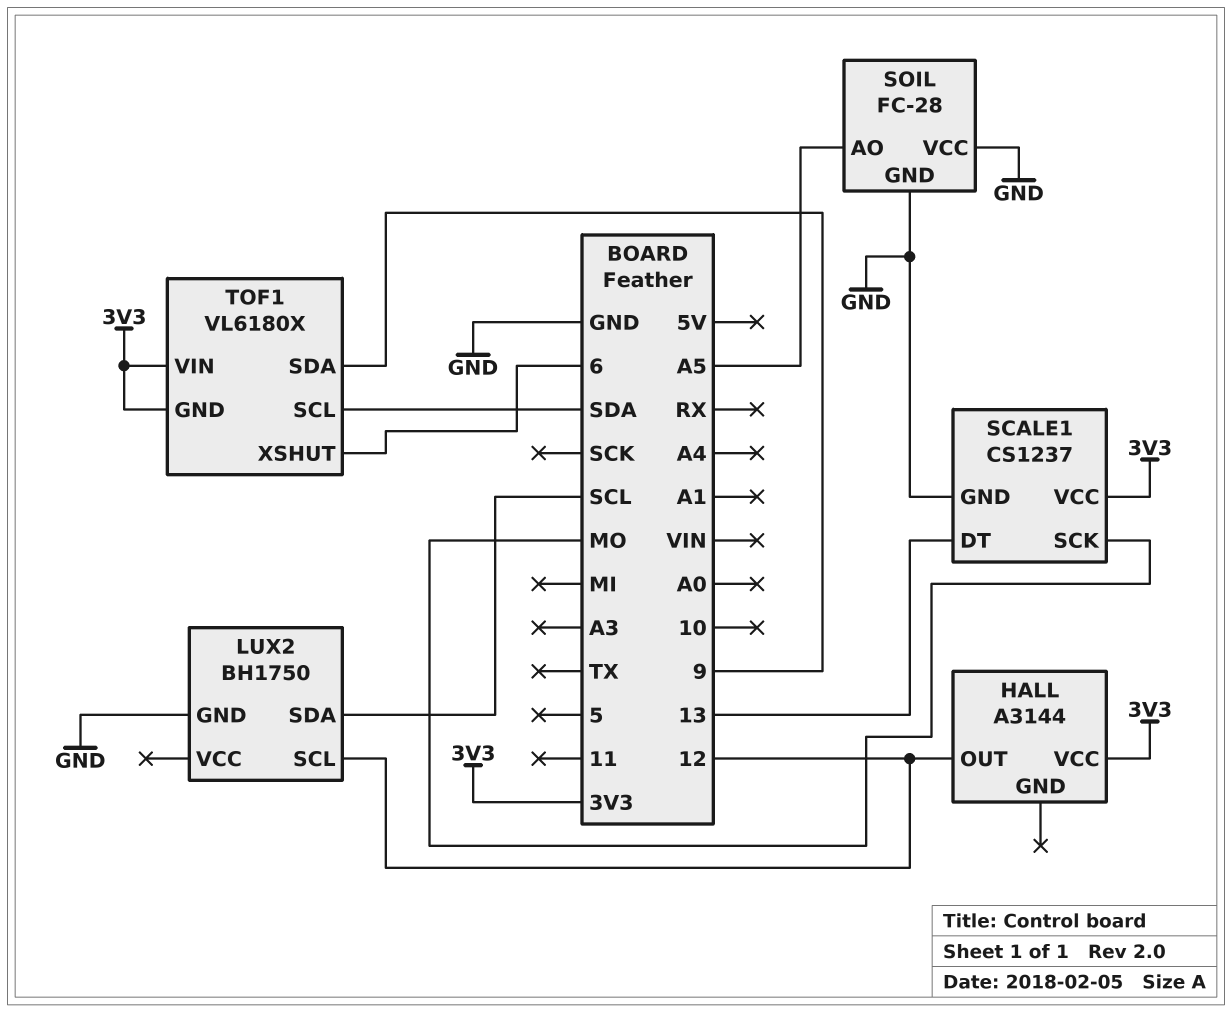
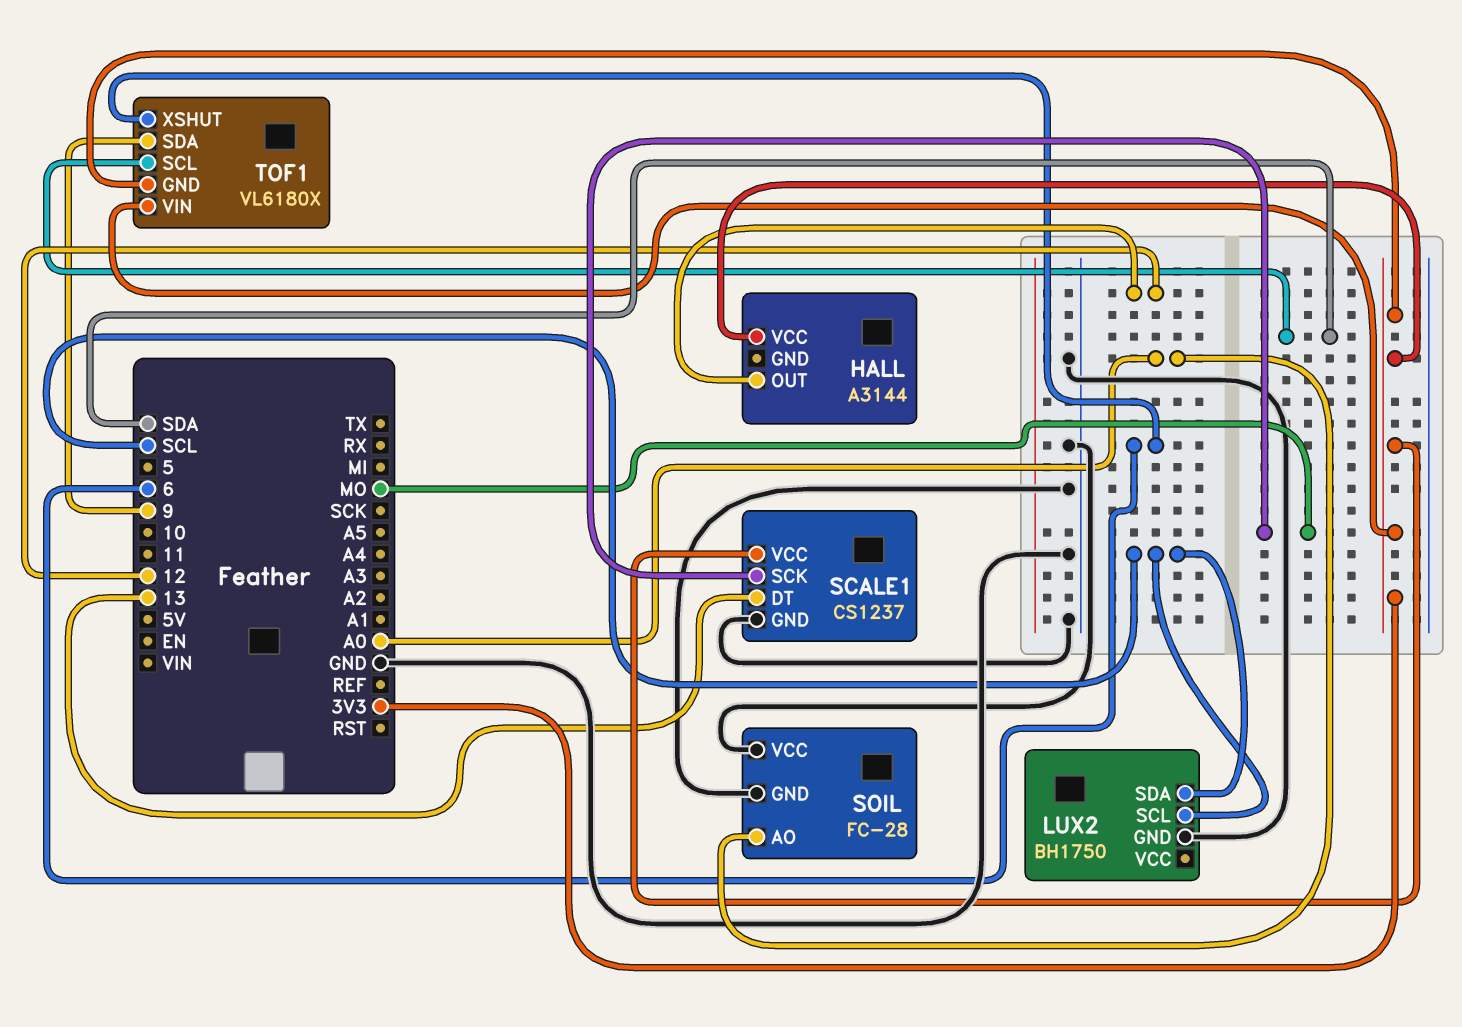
LUX2 pin SCL: 12 -> SCL
SOIL pin AO: A5 -> A0

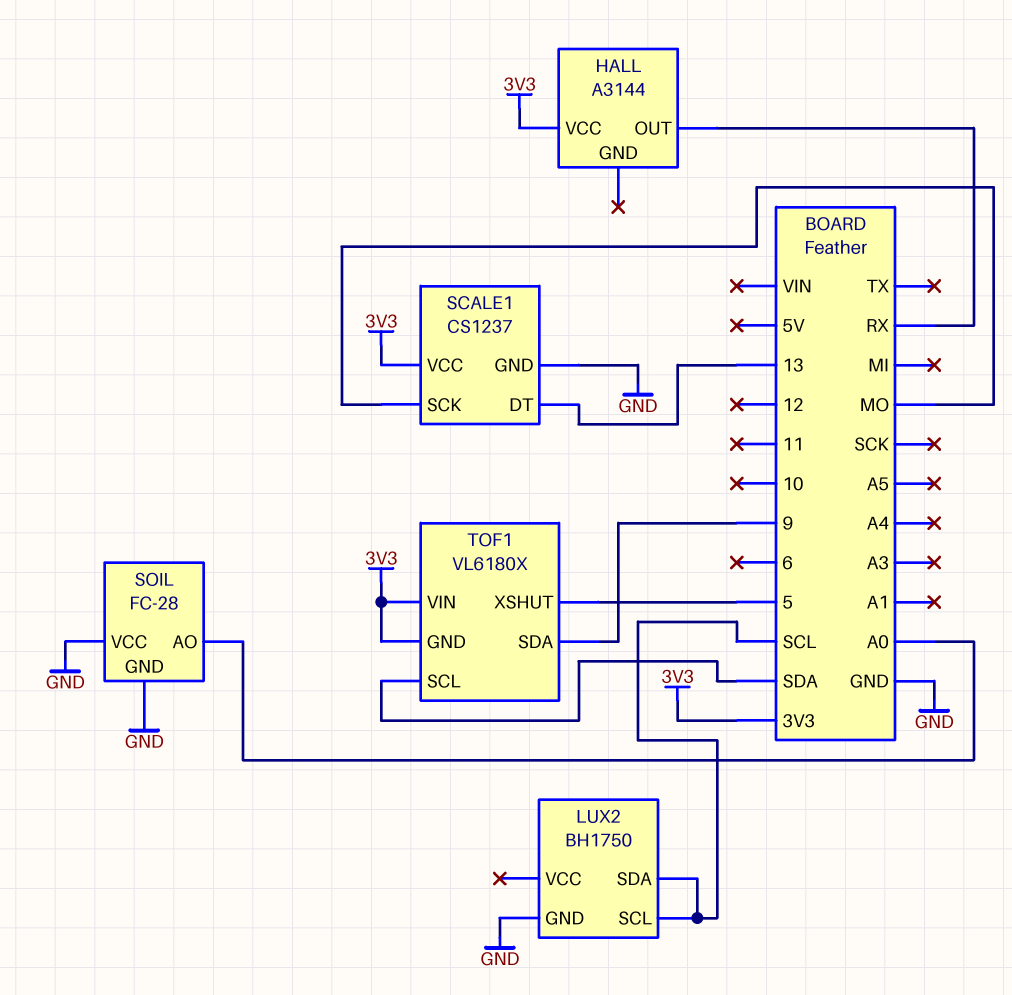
HALL pin OUT: 12 -> RX
TOF1 pin XSHUT: 6 -> 5

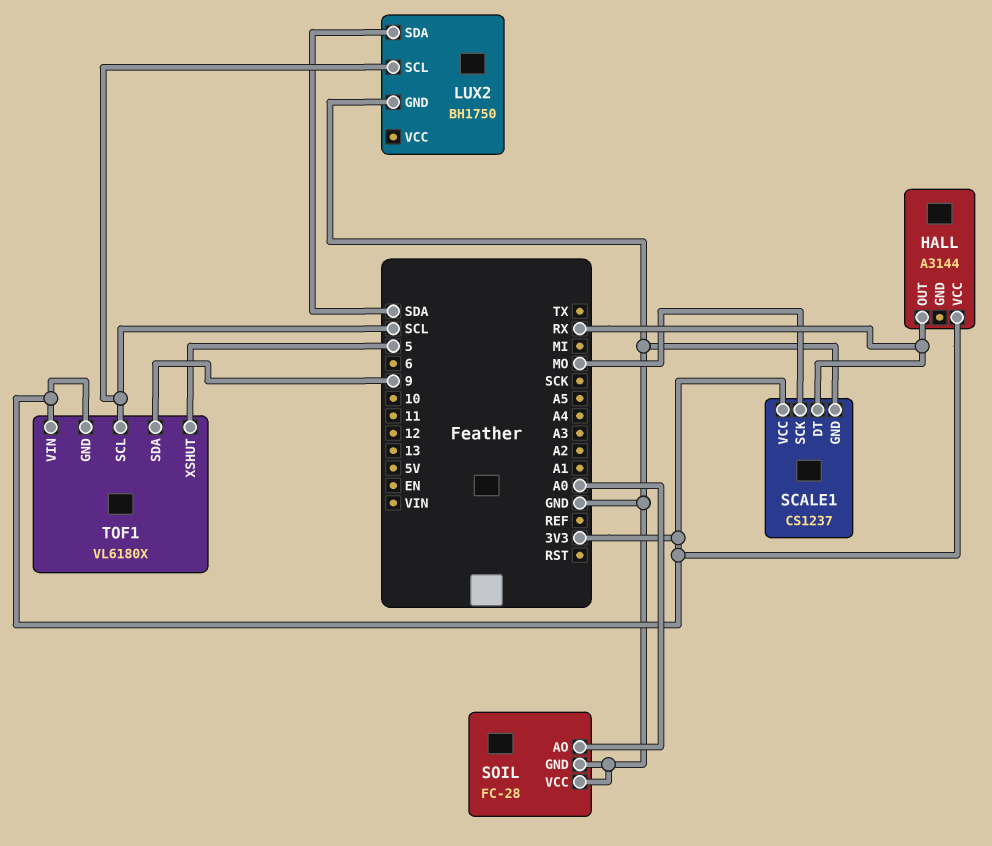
LUX2 pin SDA: SCL -> SDA
SCALE1 pin DT: 13 -> RX
TOF1 pin SCL: SDA -> SCL

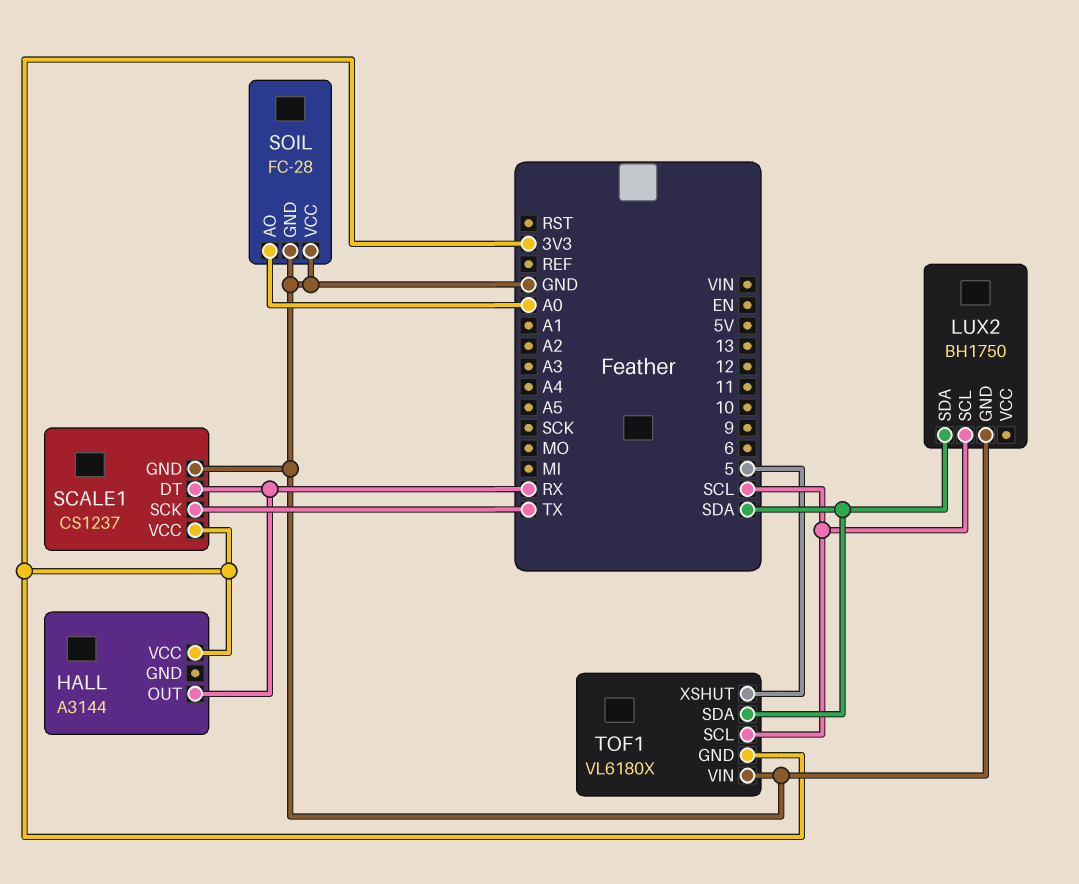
SCALE1 pin SCK: MO -> TX
TOF1 pin SDA: 9 -> SDA
TOF1 pin VIN: 3V3 -> GND

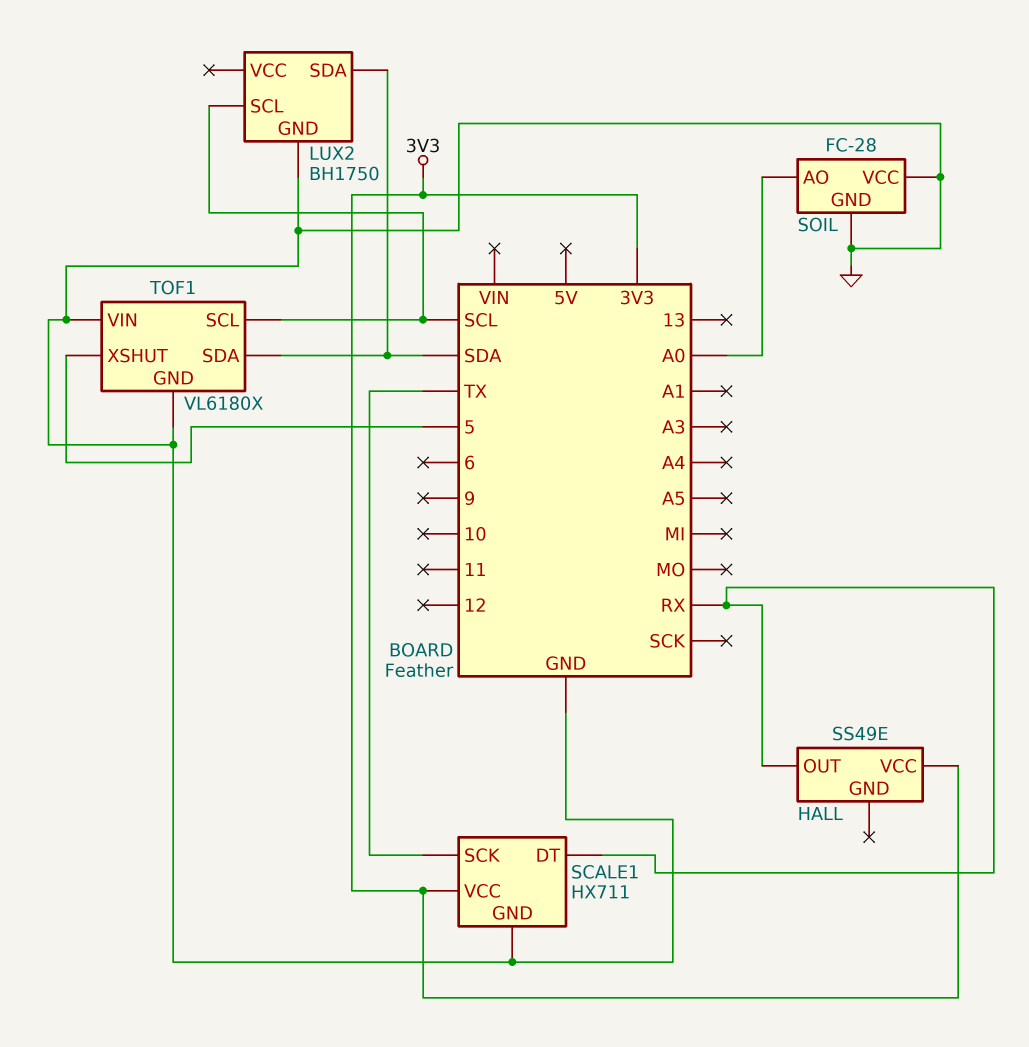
HALL: A3144 -> SS49E
SCALE1: CS1237 -> HX711
TOF1 pin GND: 3V3 -> GND

